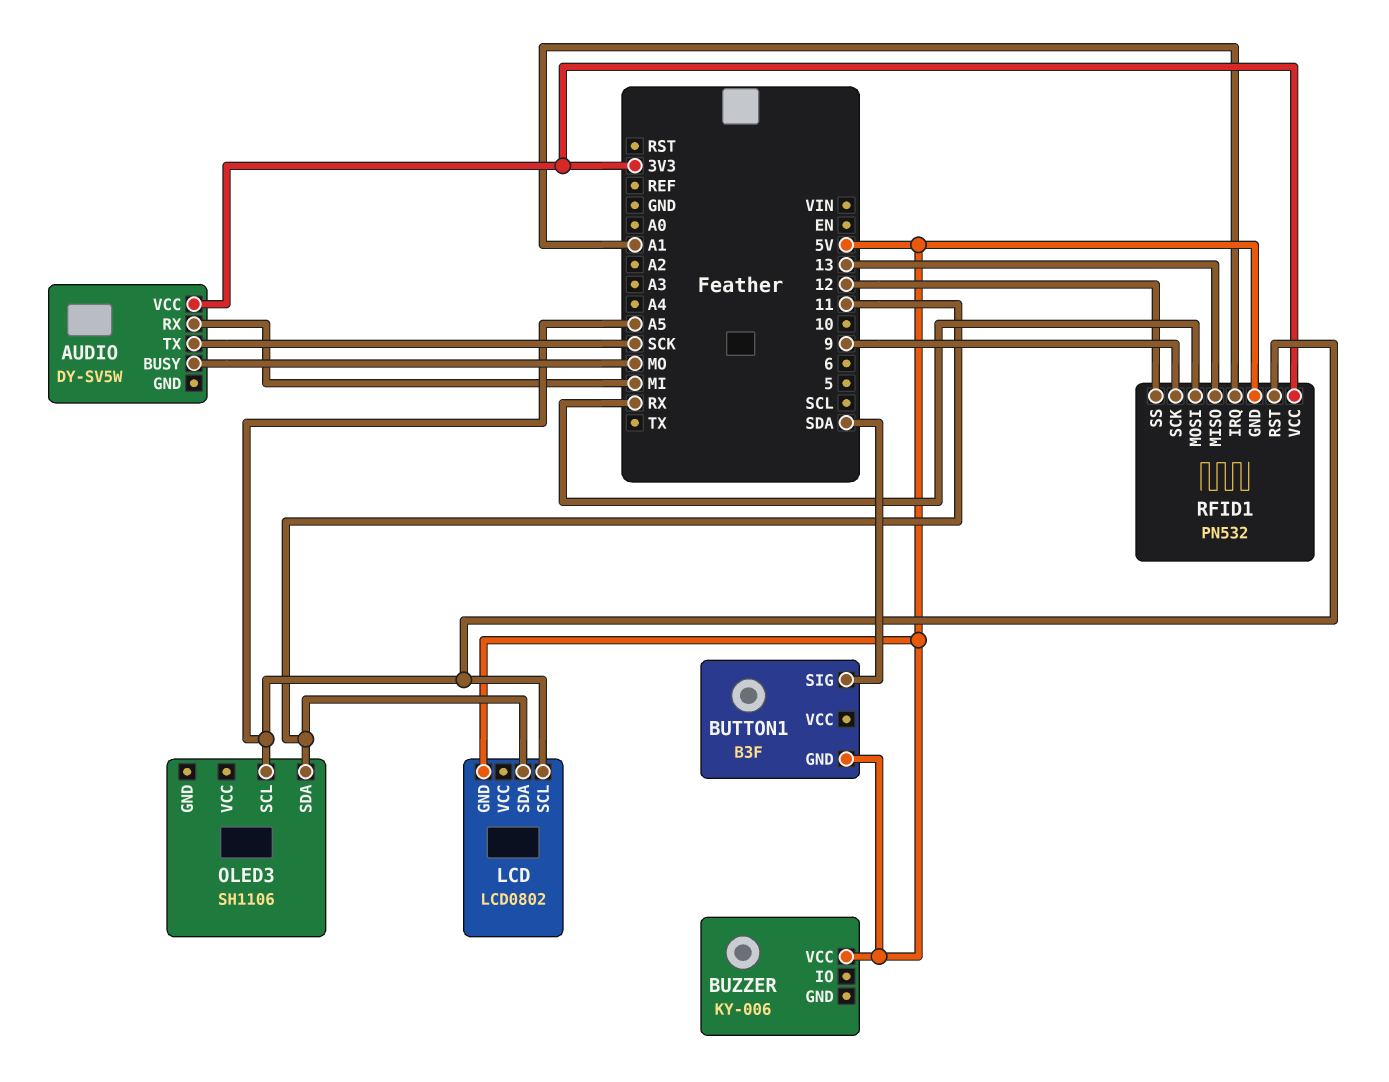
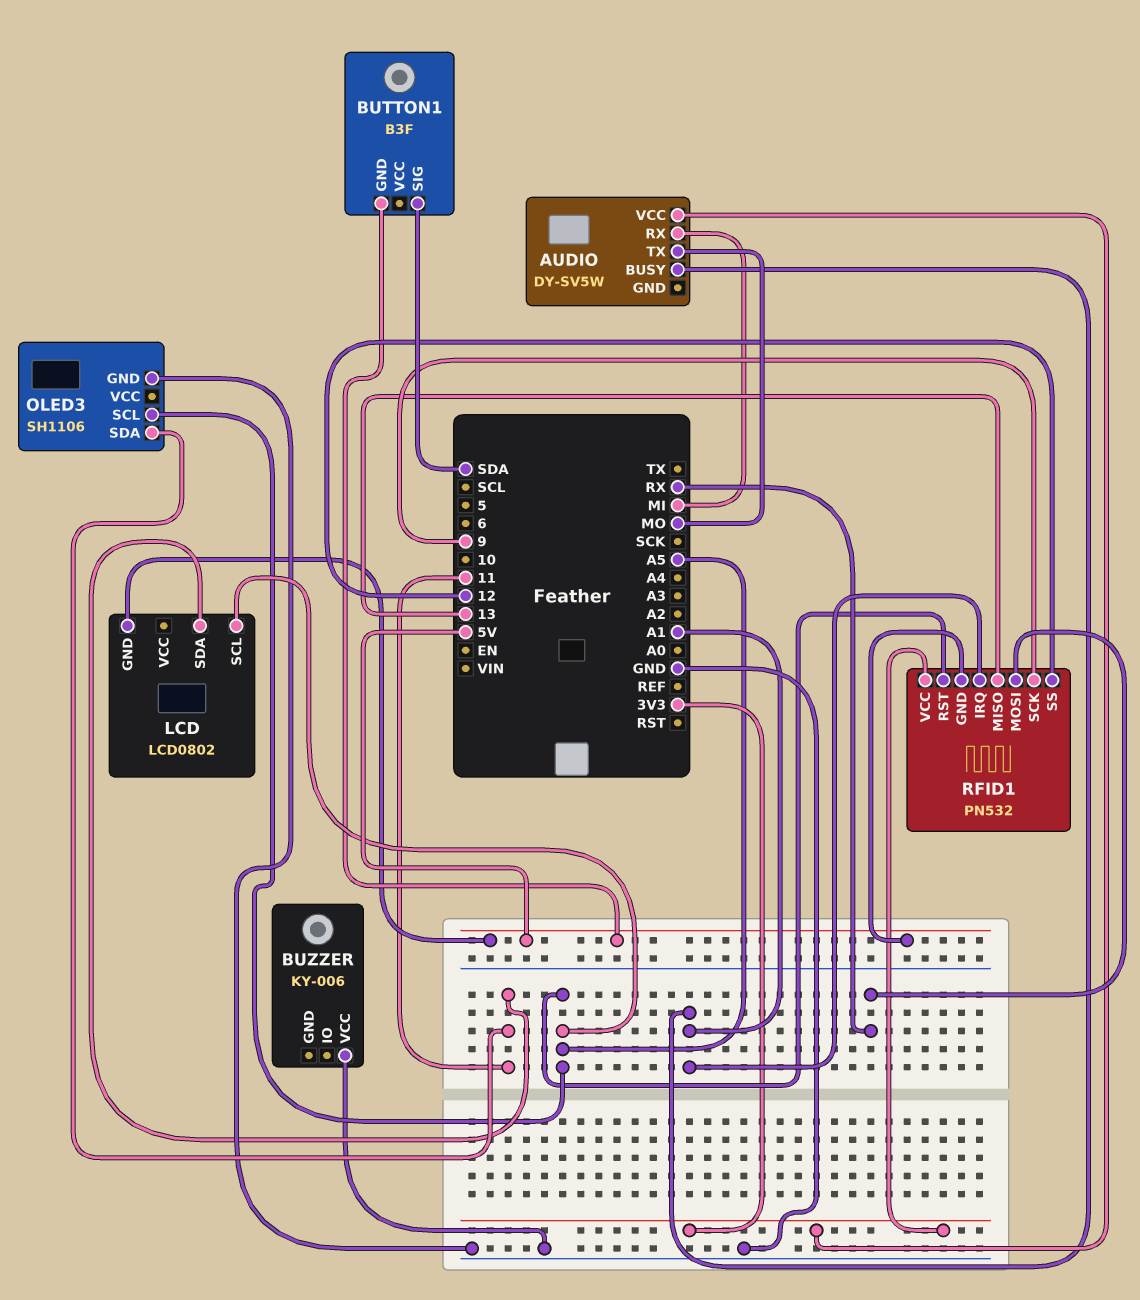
AUDIO pin BUSY: MO -> A1
AUDIO pin TX: SCK -> MO
BUZZER pin VCC: 5V -> GND
OLED3 pin GND: none -> GND

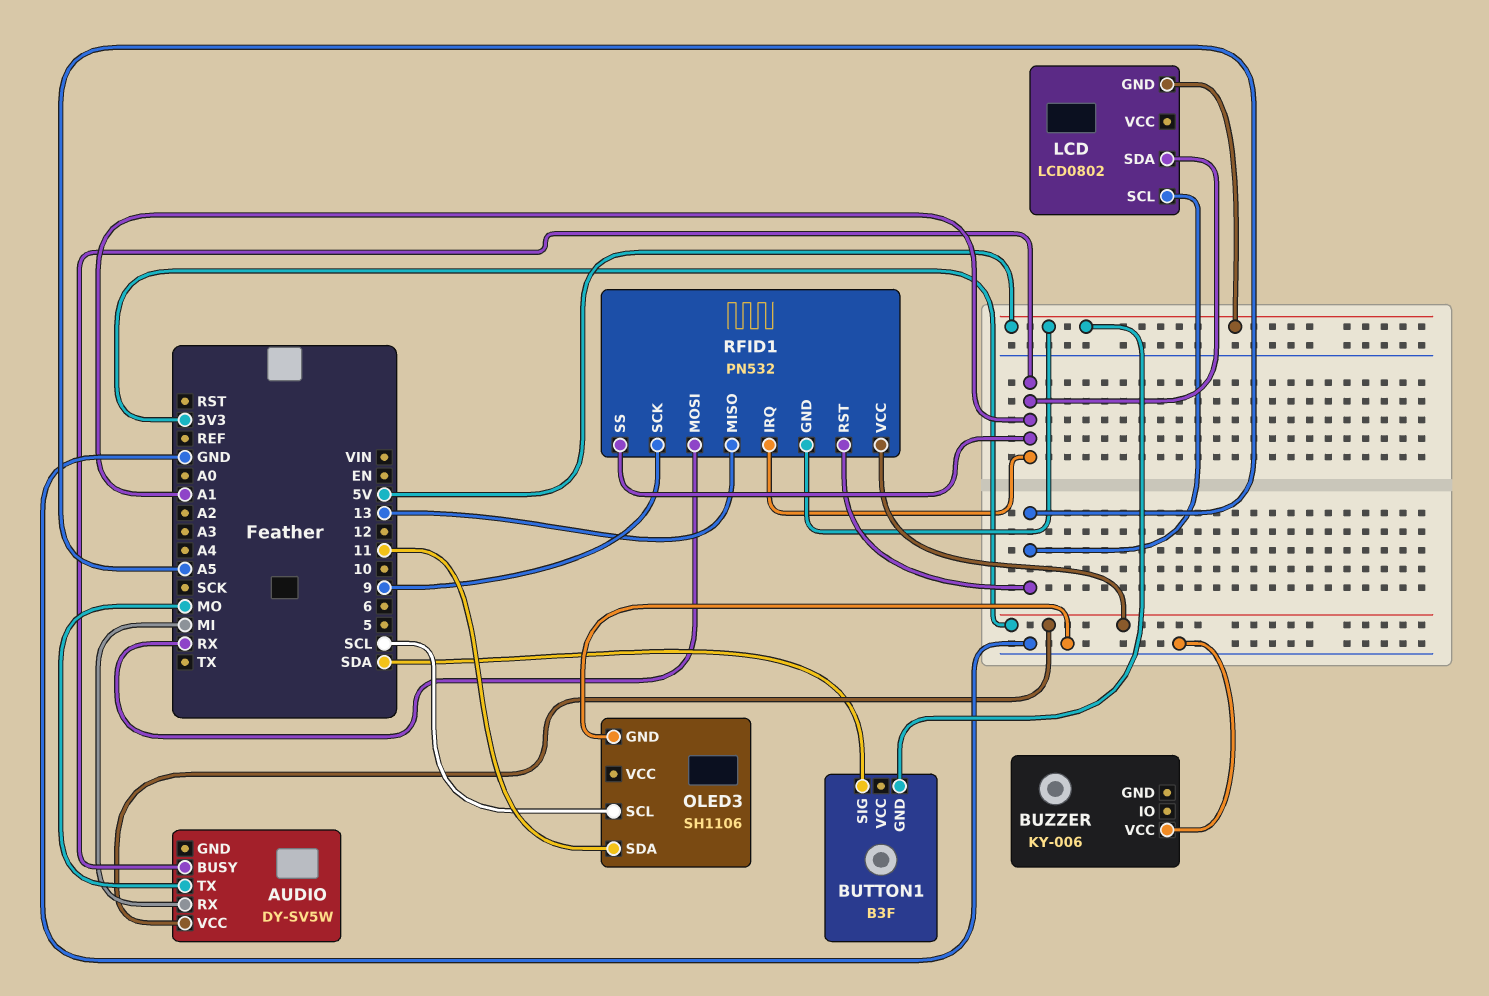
LCD pin SDA: 11 -> A1
OLED3 pin SCL: A5 -> SCL
RFID1 pin SS: 12 -> A1

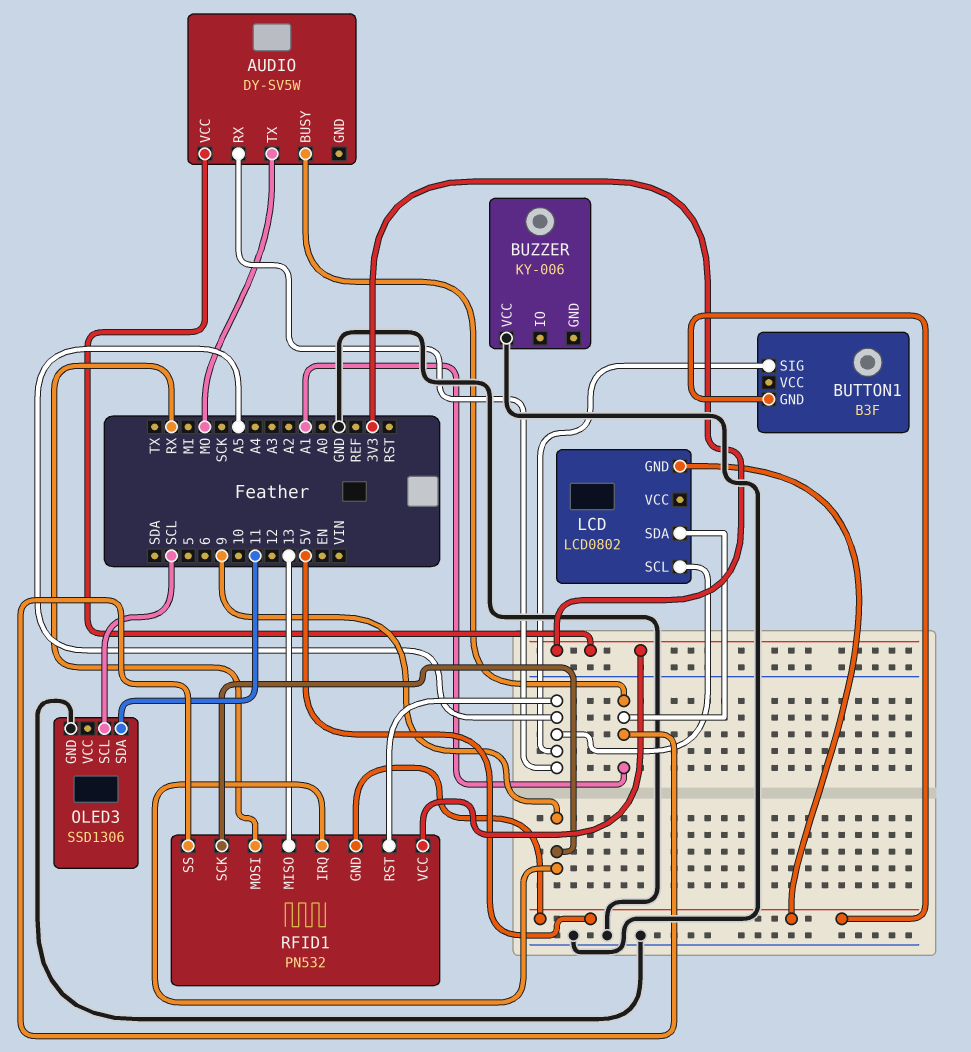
AUDIO pin RX: MI -> A5
BUTTON1 pin SIG: SDA -> A5
OLED3: SH1106 -> SSD1306
RFID1 pin IRQ: A1 -> 9

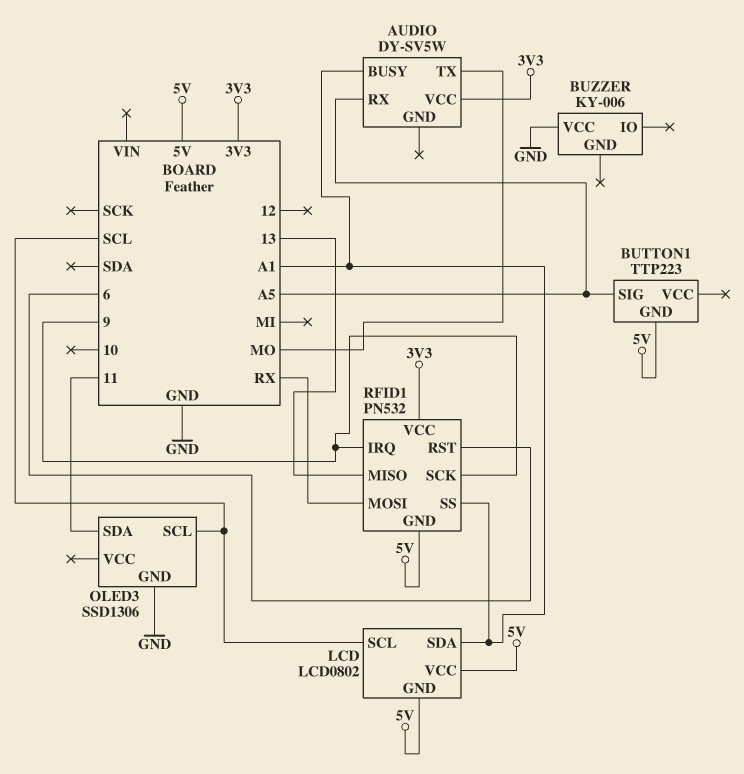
BUTTON1: B3F -> TTP223
LCD pin SCL: A5 -> SCL
LCD pin VCC: none -> 5V
RFID1 pin RST: A5 -> 6

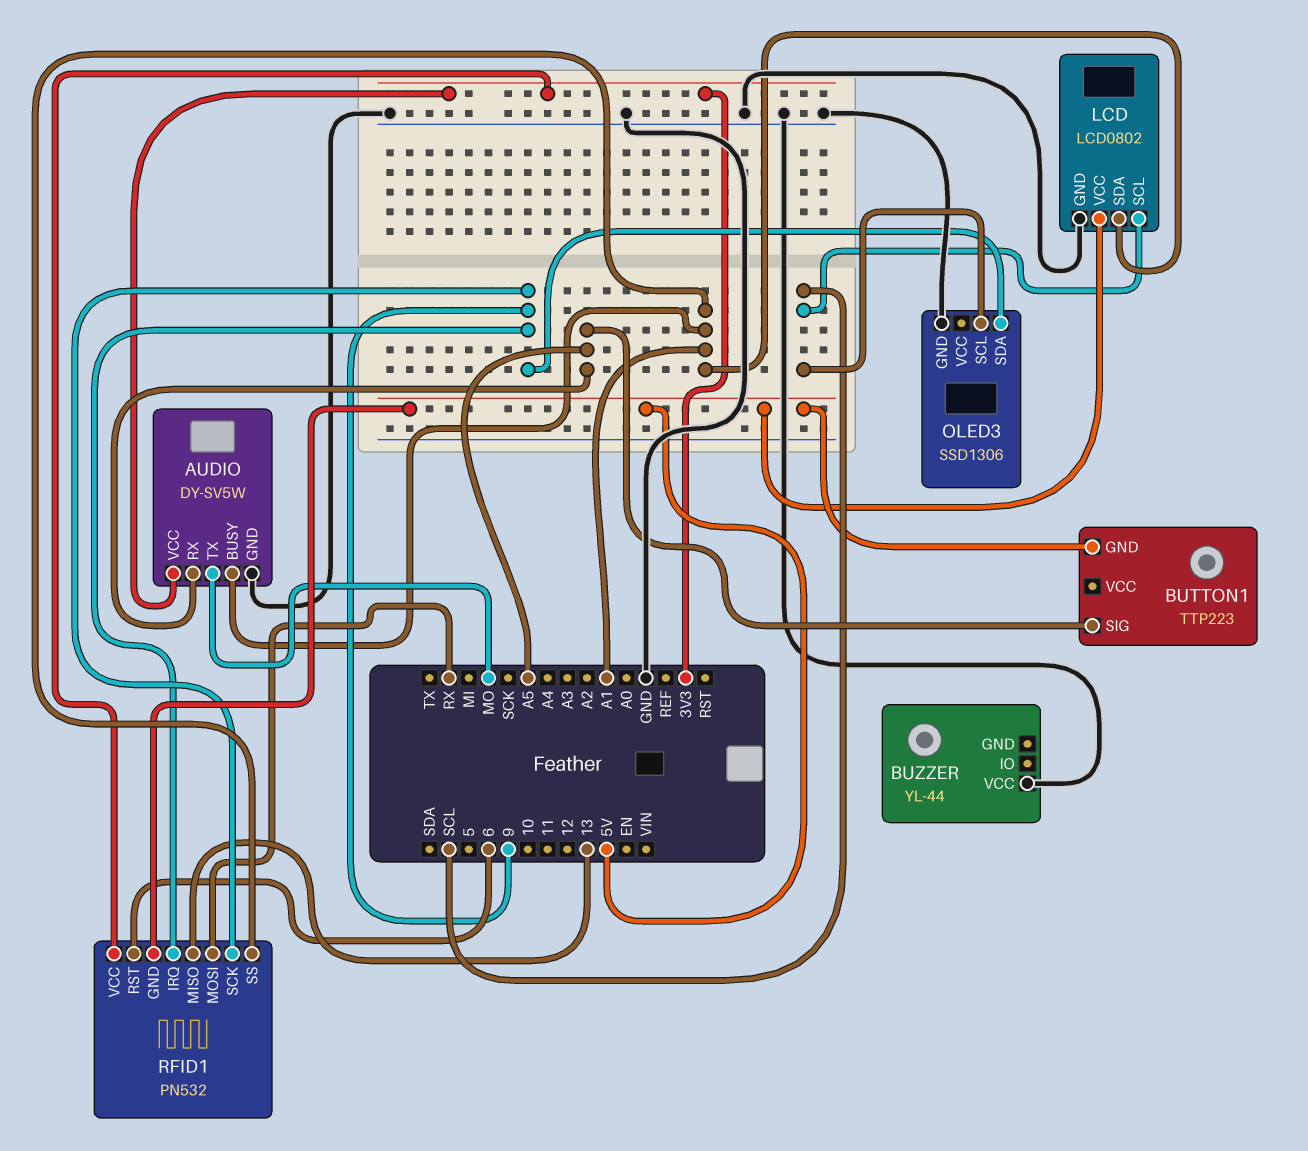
AUDIO pin GND: none -> GND
BUZZER: KY-006 -> YL-44
LCD pin GND: 5V -> GND
OLED3 pin SDA: 11 -> 9

